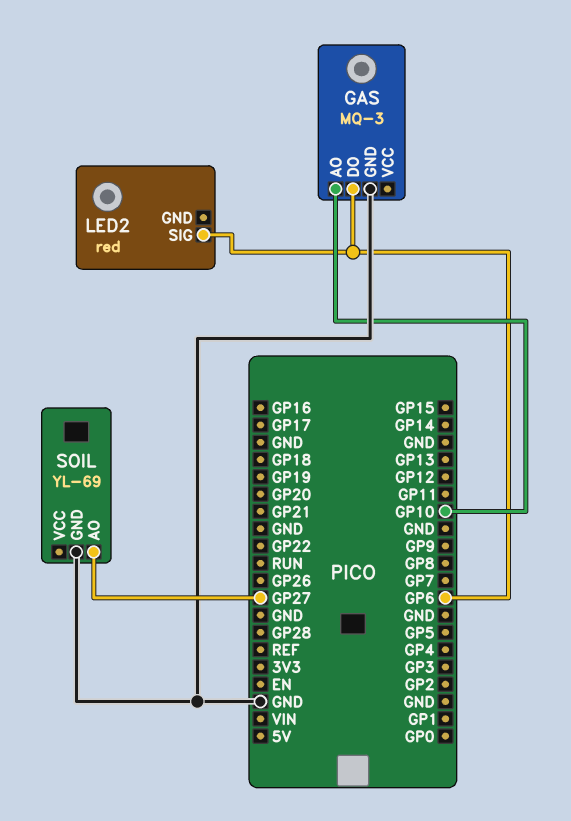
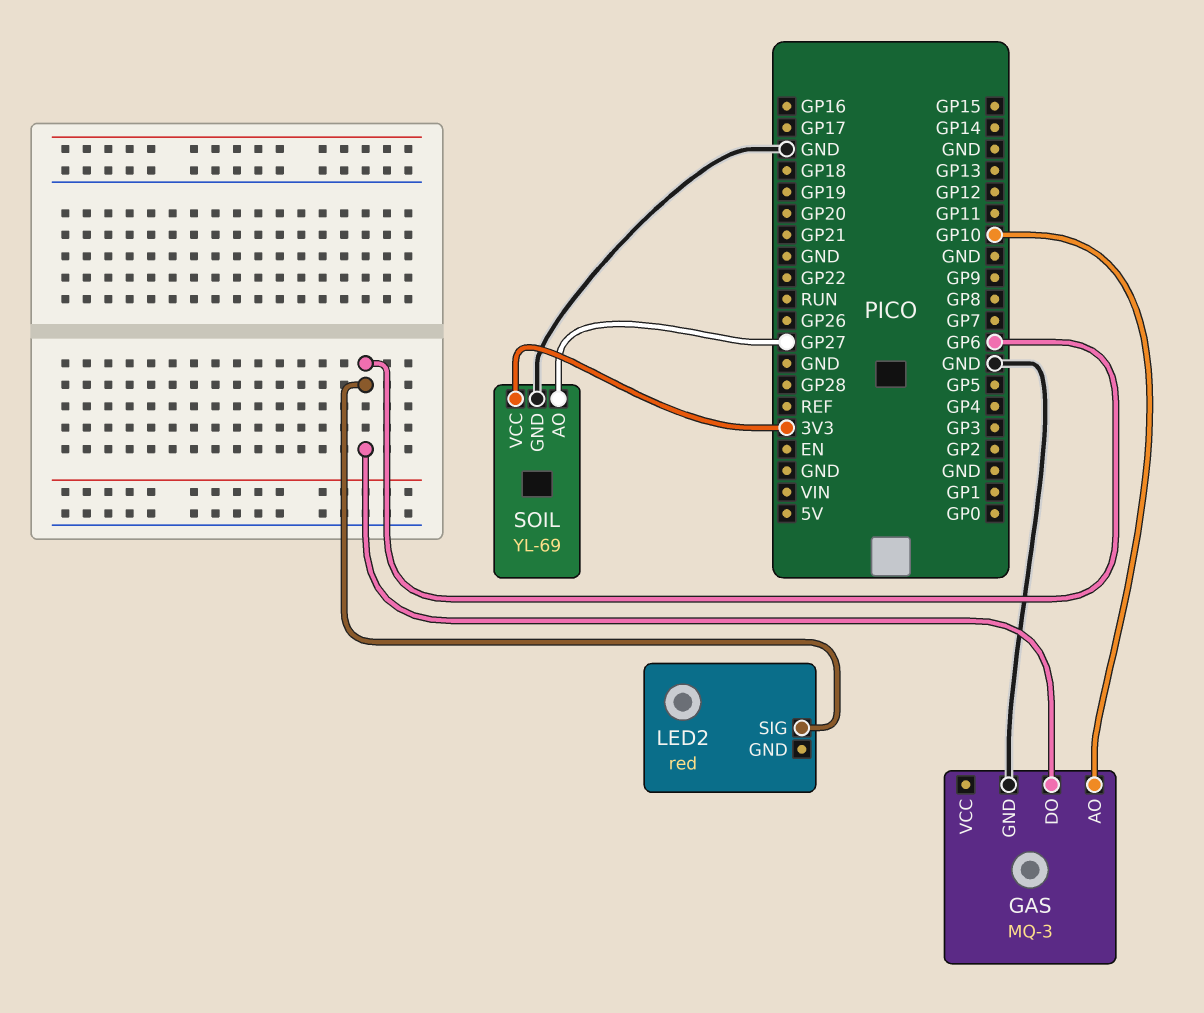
SOIL pin VCC: none -> 3V3

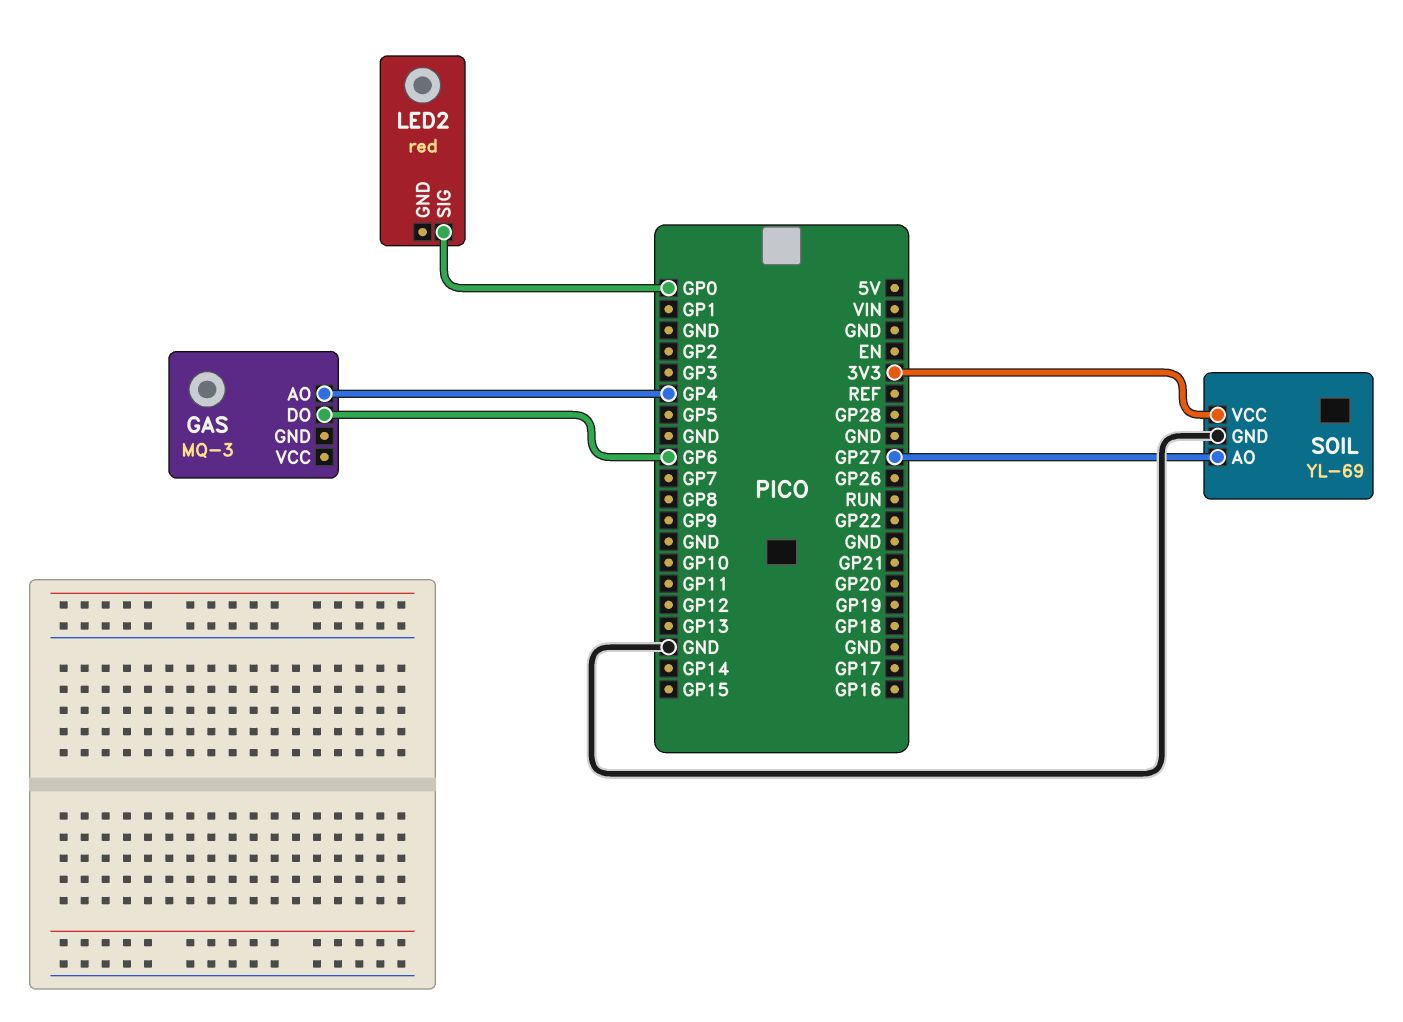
GAS pin AO: GP10 -> GP4
GAS pin GND: GND -> none
LED2 pin SIG: GP6 -> GP0

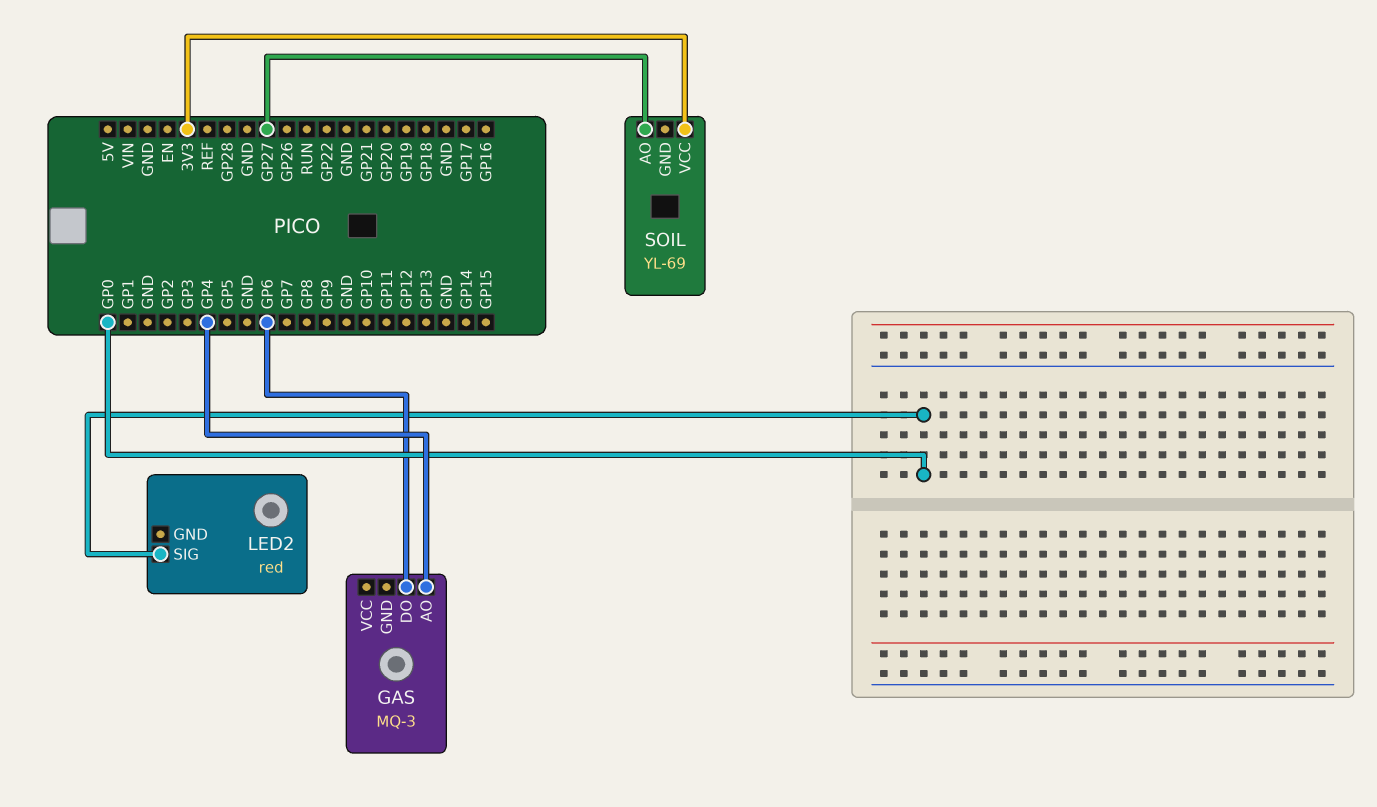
SOIL pin GND: GND -> none

